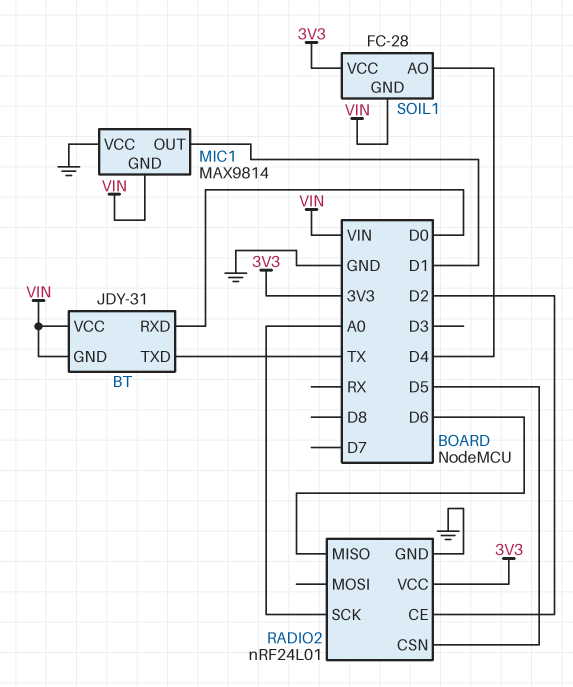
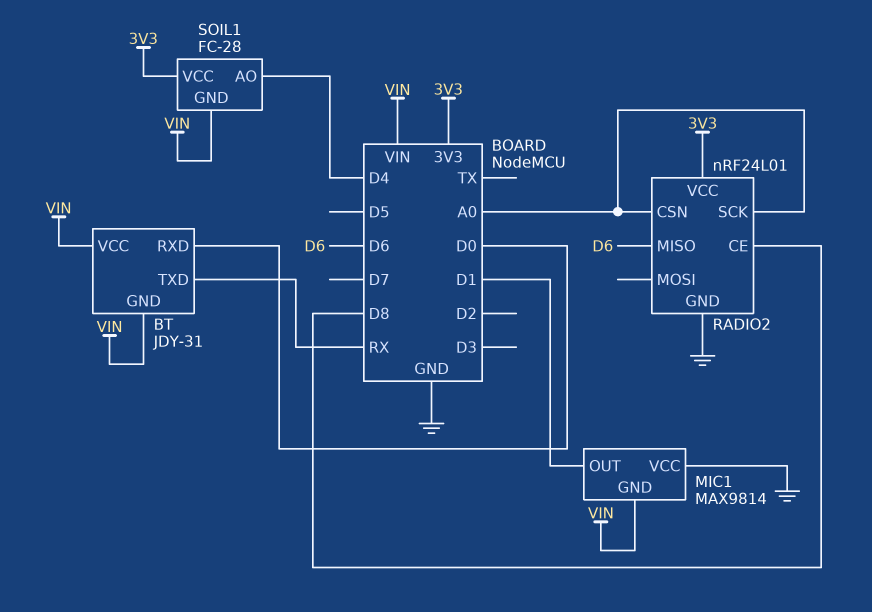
BT pin TXD: TX -> RX
RADIO2 pin CE: D2 -> D8
RADIO2 pin CSN: D5 -> A0

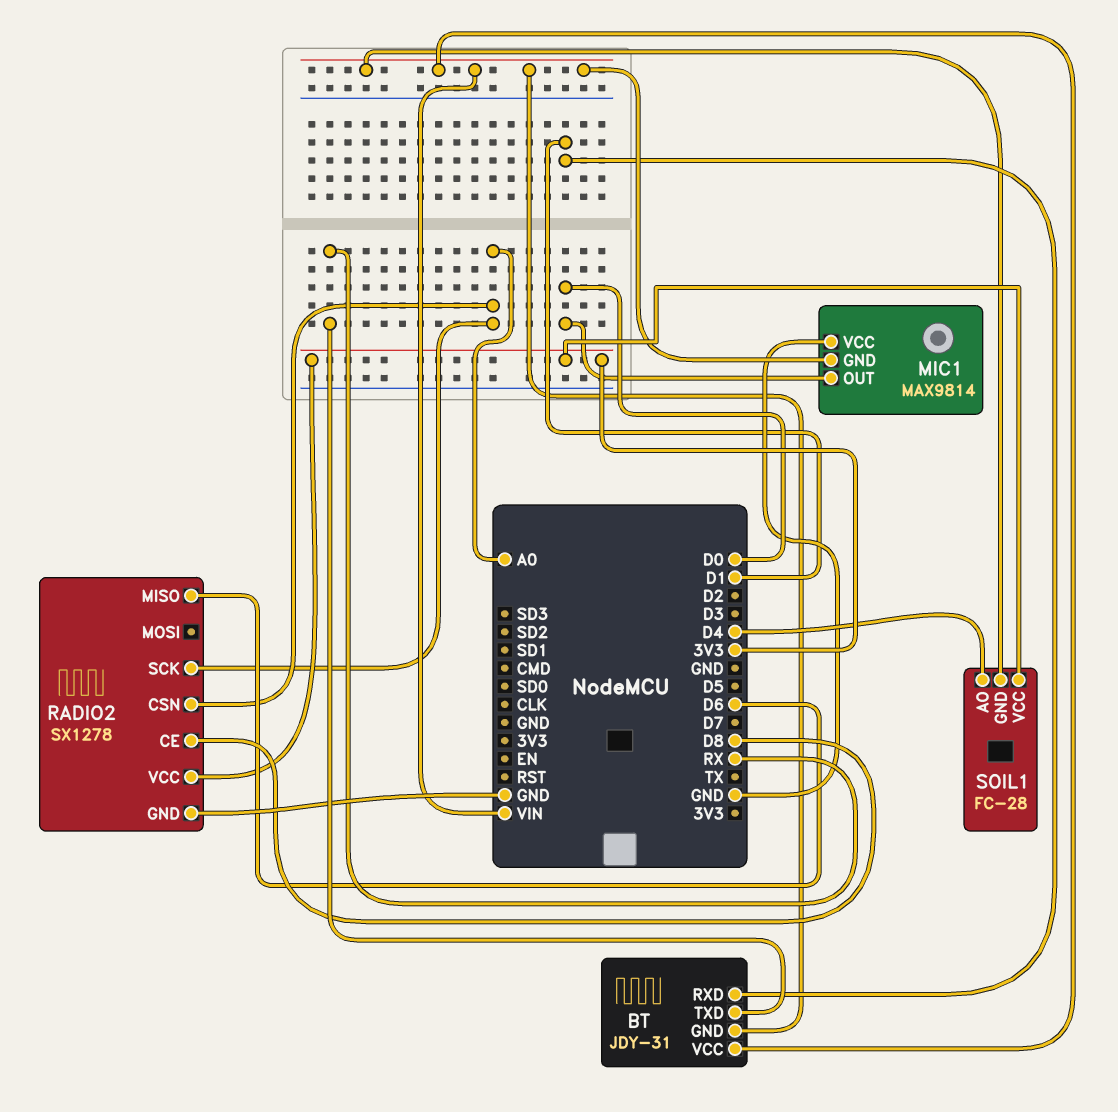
BT pin RXD: D0 -> D1
MIC1 pin OUT: D1 -> D0
RADIO2: nRF24L01 -> SX1278

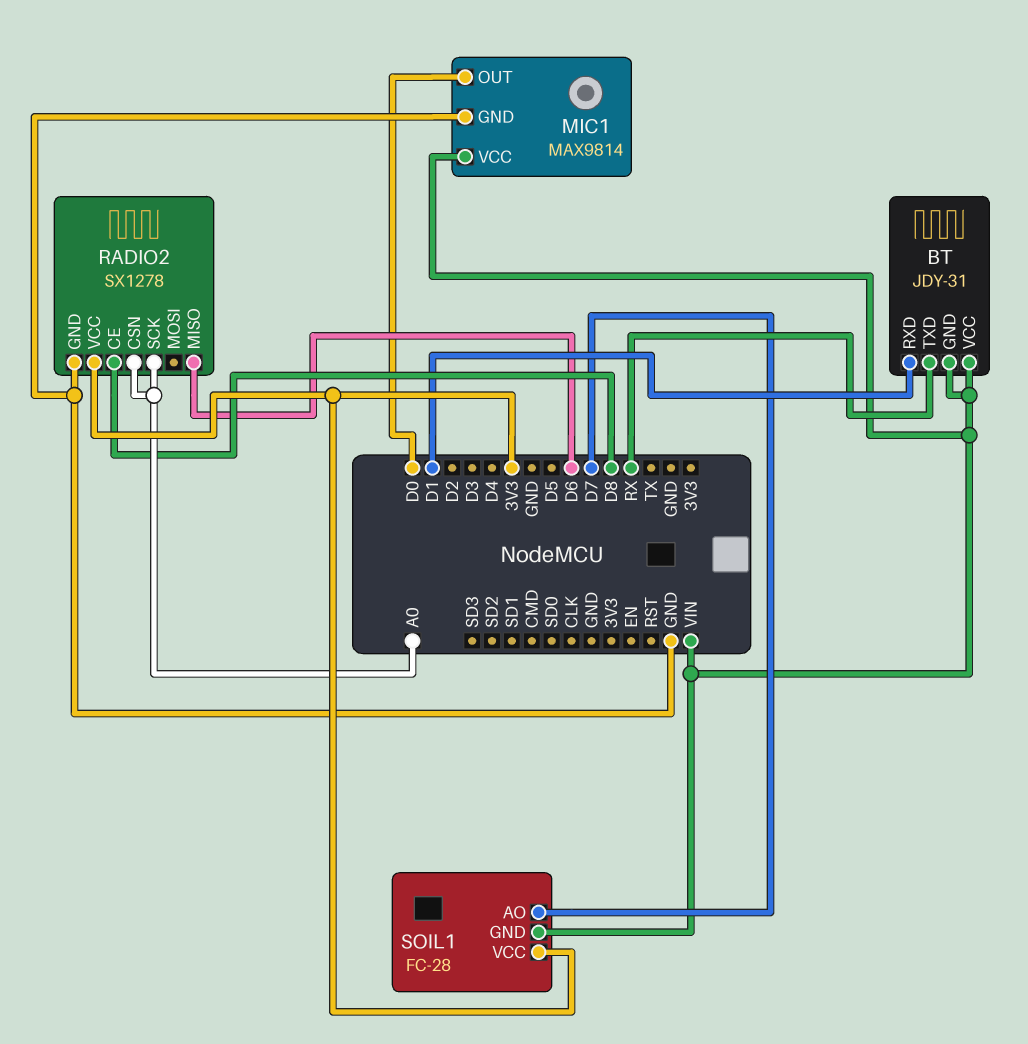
MIC1 pin GND: VIN -> GND
MIC1 pin VCC: GND -> VIN
SOIL1 pin AO: D4 -> D7

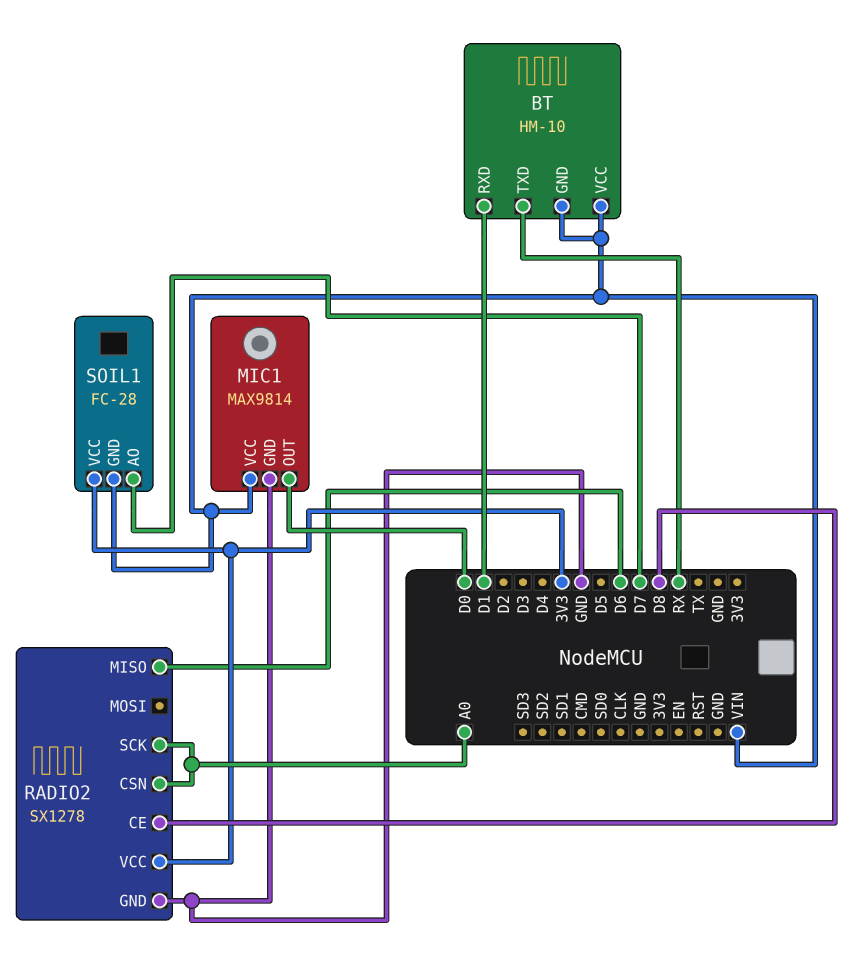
BT: JDY-31 -> HM-10

